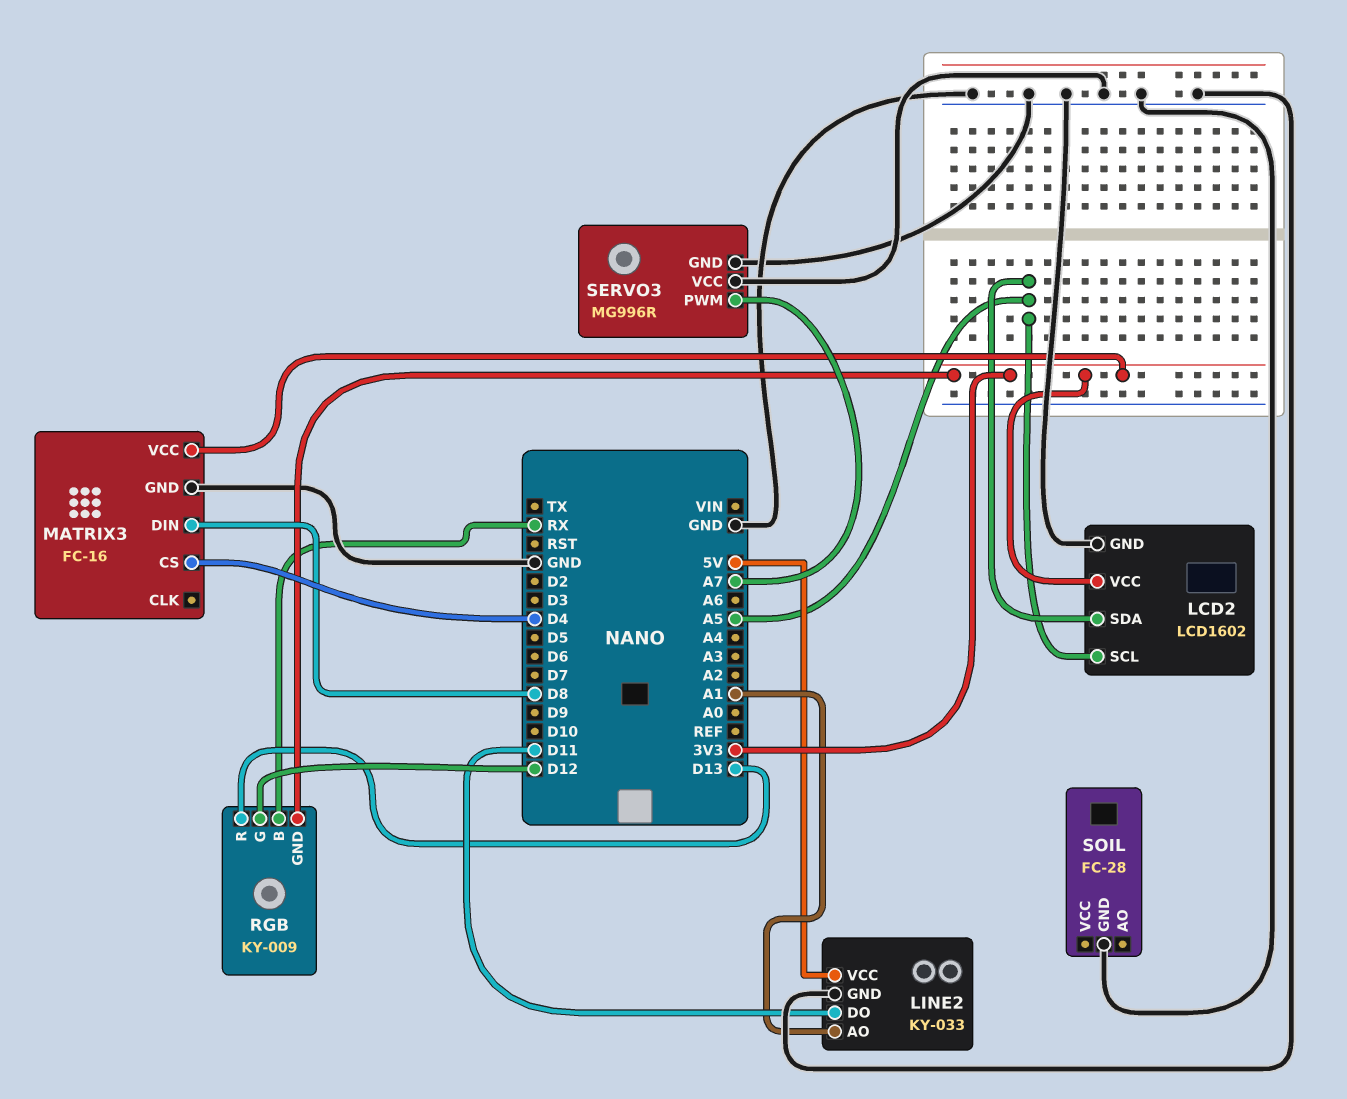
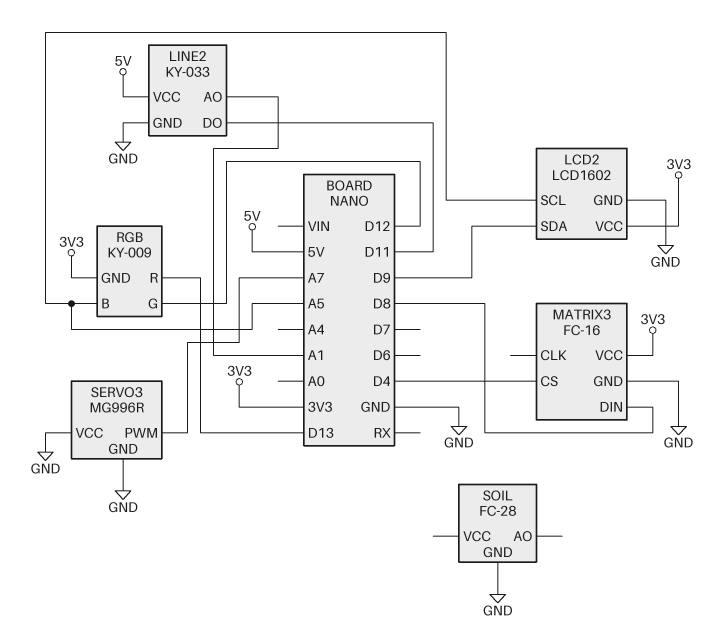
LCD2 pin SDA: A5 -> D9
RGB pin B: RX -> A5

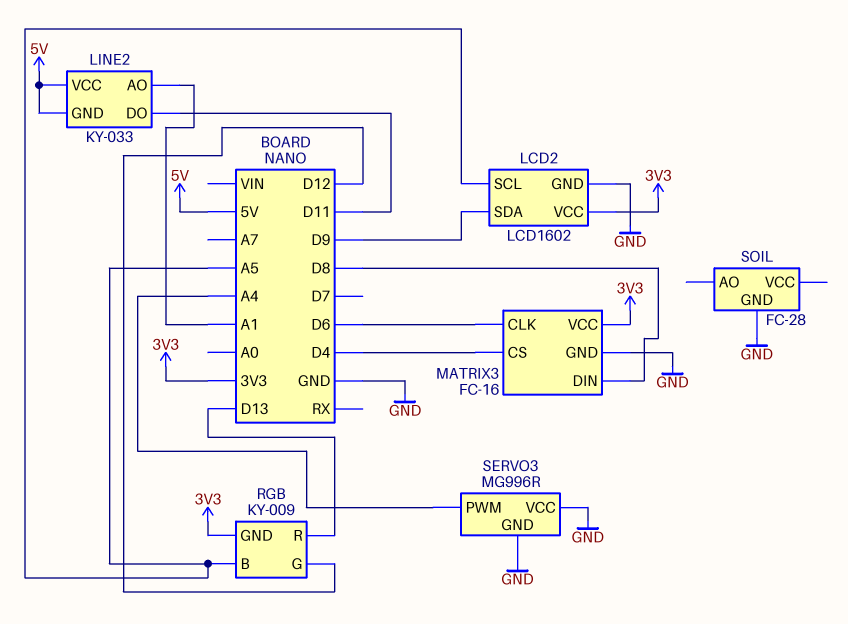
LINE2 pin GND: GND -> 5V
MATRIX3 pin CLK: none -> D6
SERVO3 pin PWM: A7 -> A4

